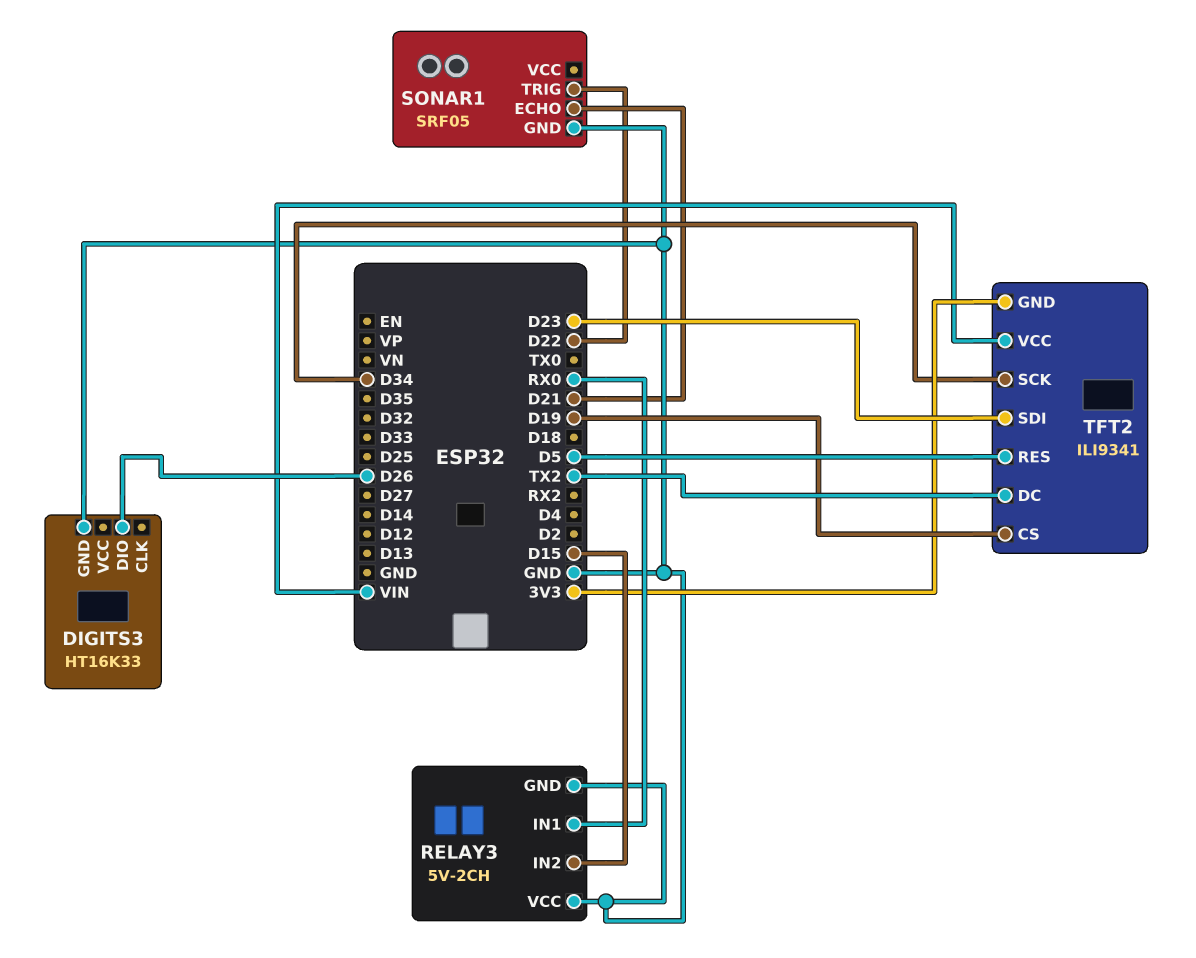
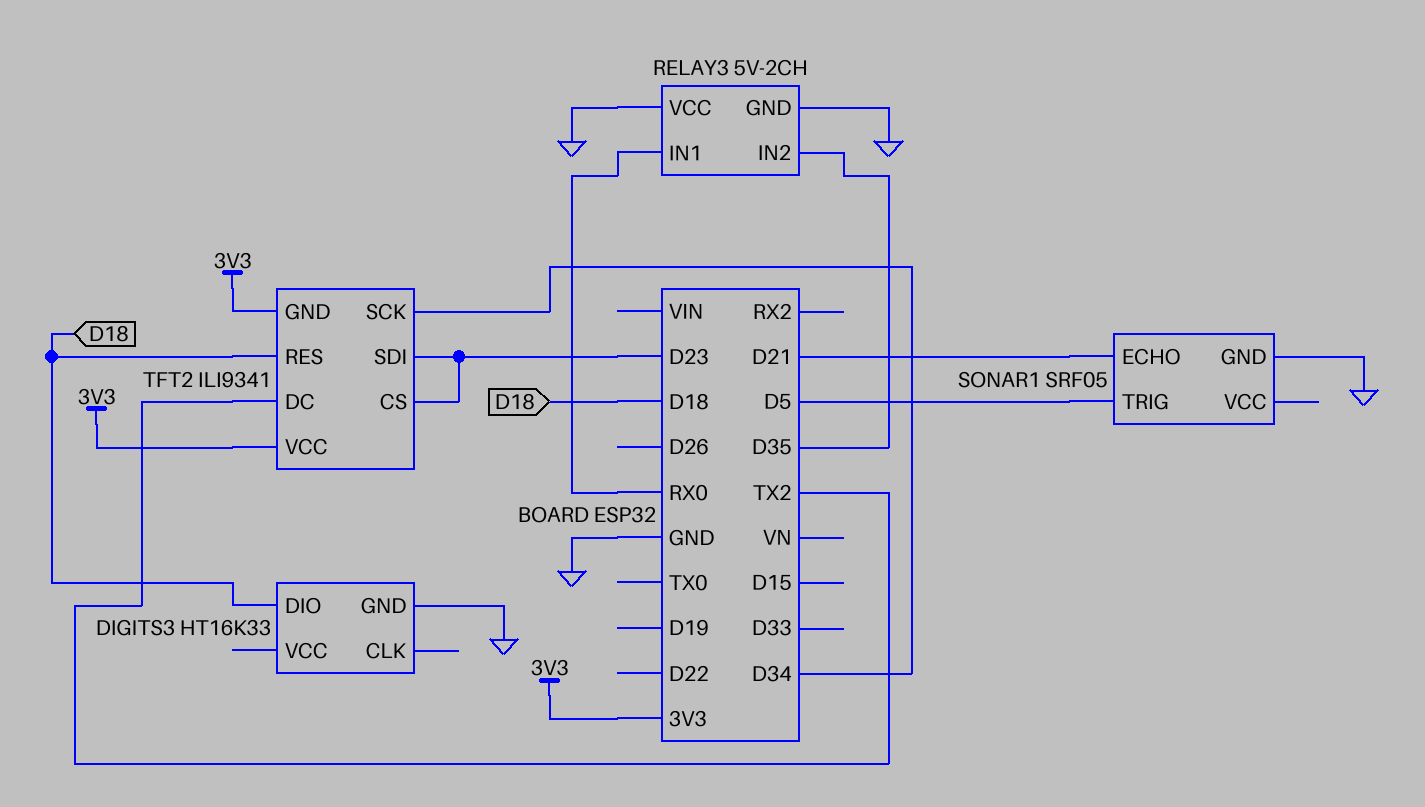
DIGITS3 pin DIO: D26 -> D18
RELAY3 pin IN2: D15 -> D35
SONAR1 pin TRIG: D22 -> D5
TFT2 pin CS: D19 -> D23
TFT2 pin RES: D5 -> D18
TFT2 pin VCC: VIN -> 3V3

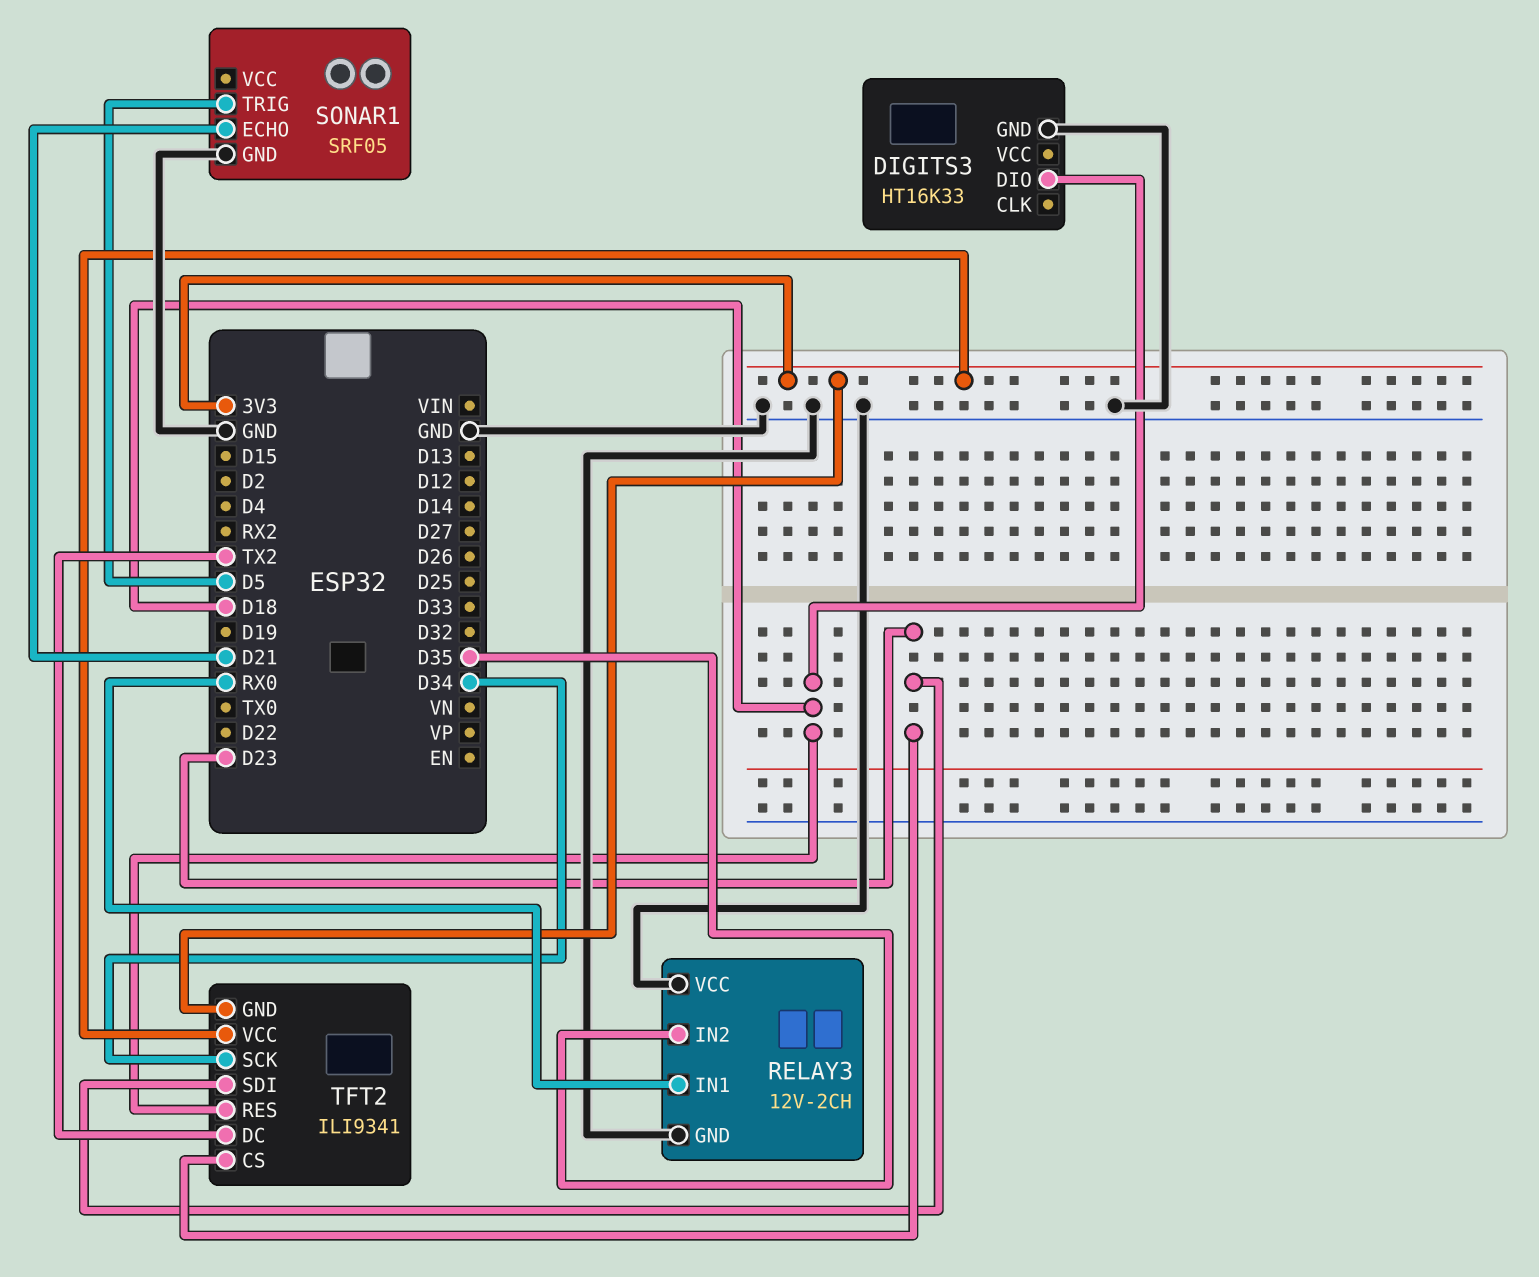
RELAY3: 5V-2CH -> 12V-2CH

